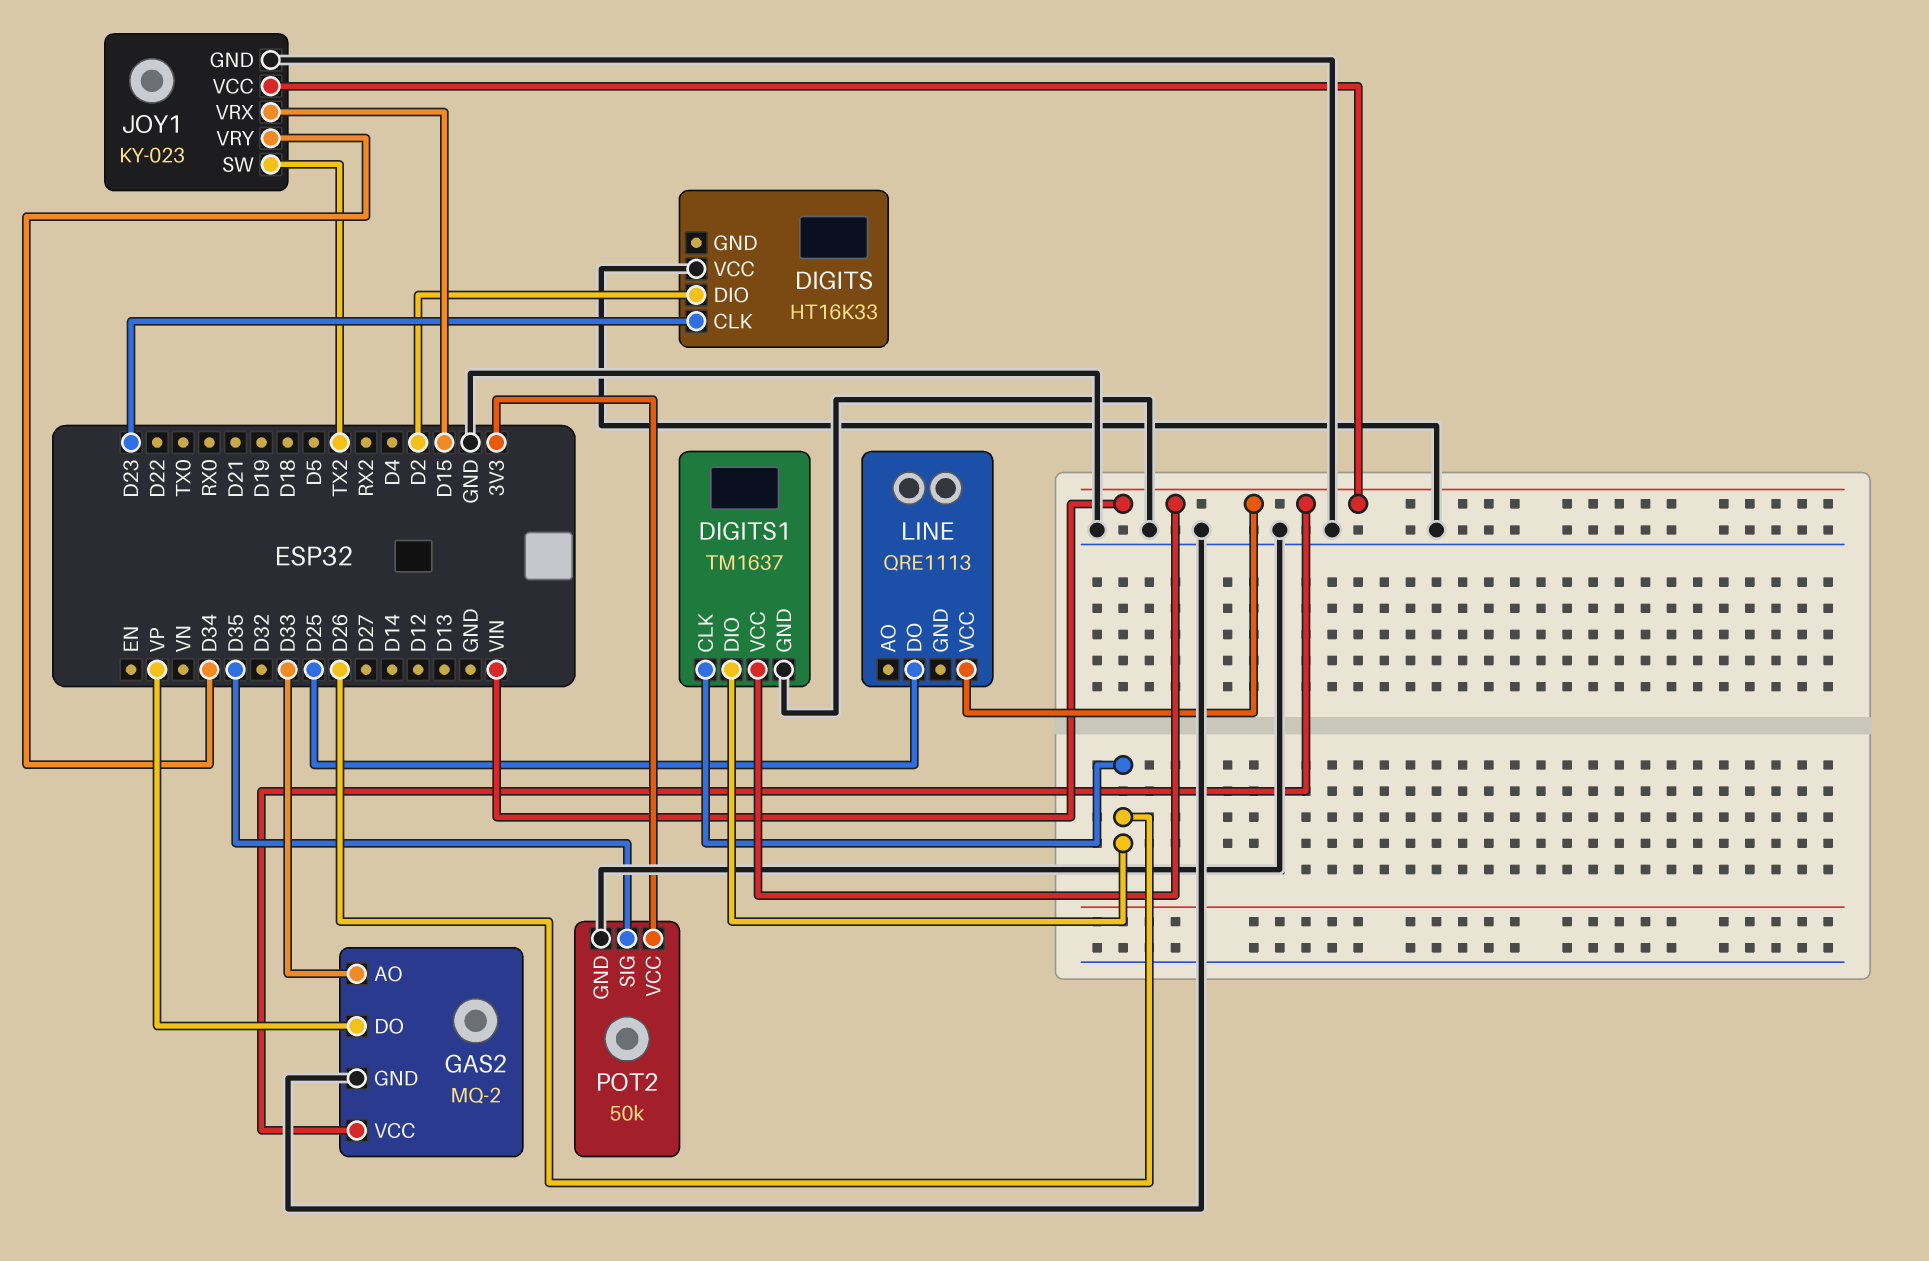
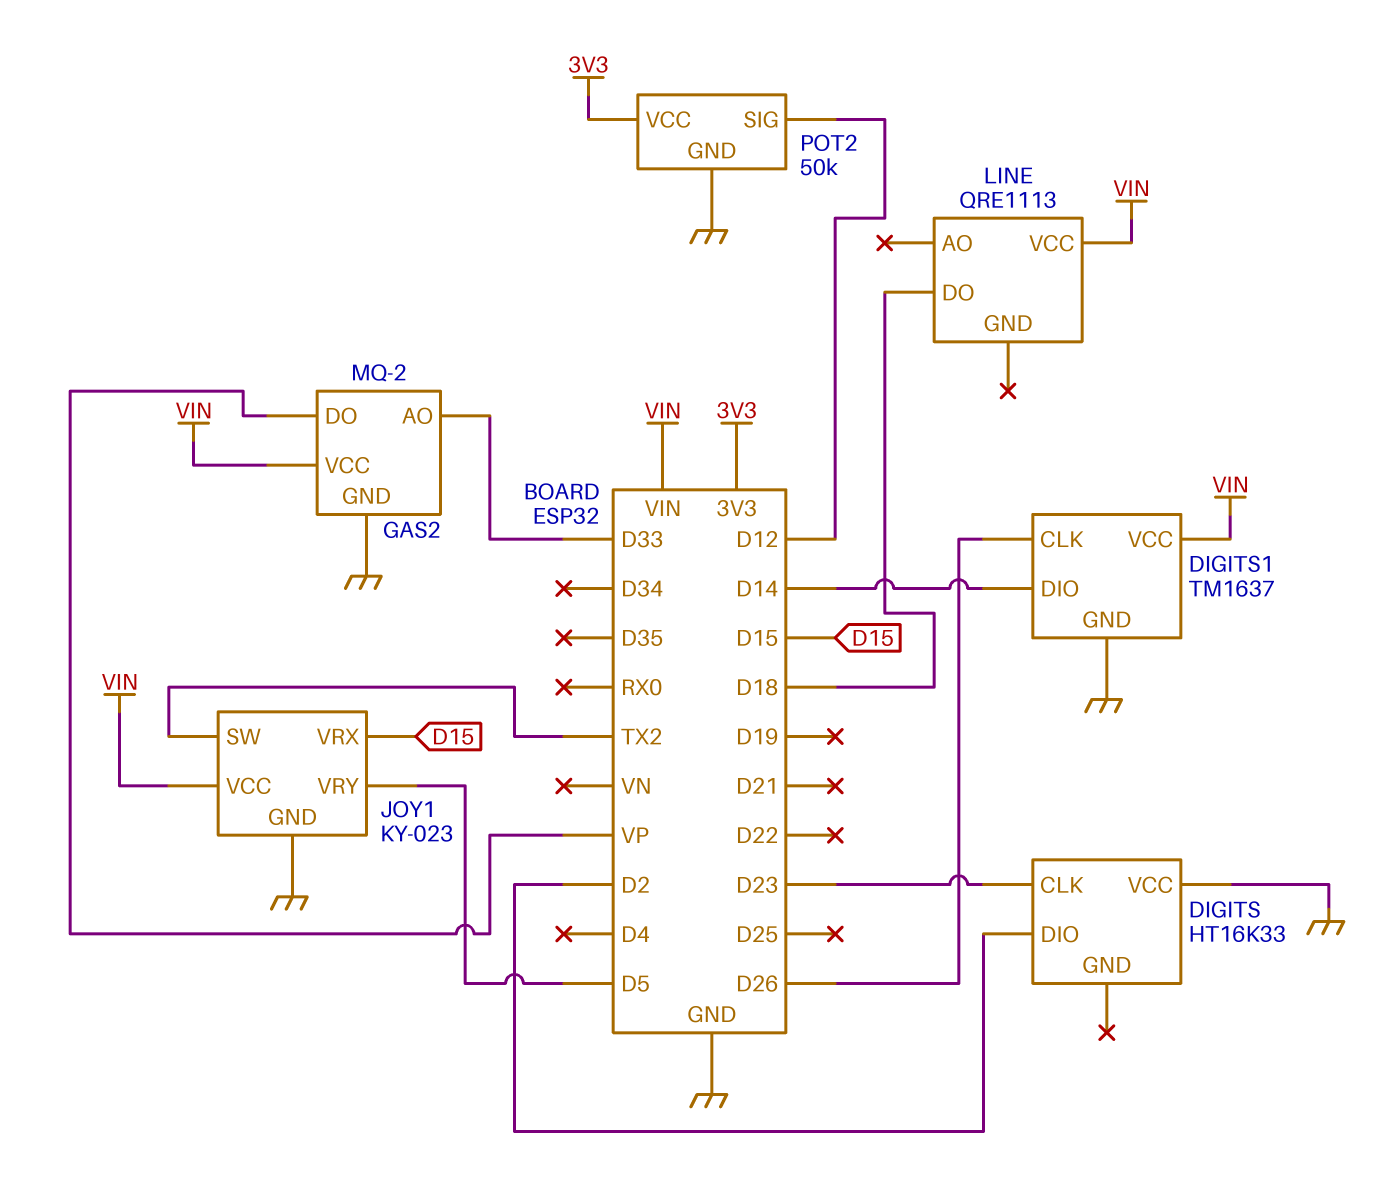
DIGITS1 pin DIO: D26 -> D14
JOY1 pin VRY: D34 -> D5
LINE pin DO: D25 -> D18
POT2 pin SIG: D35 -> D12

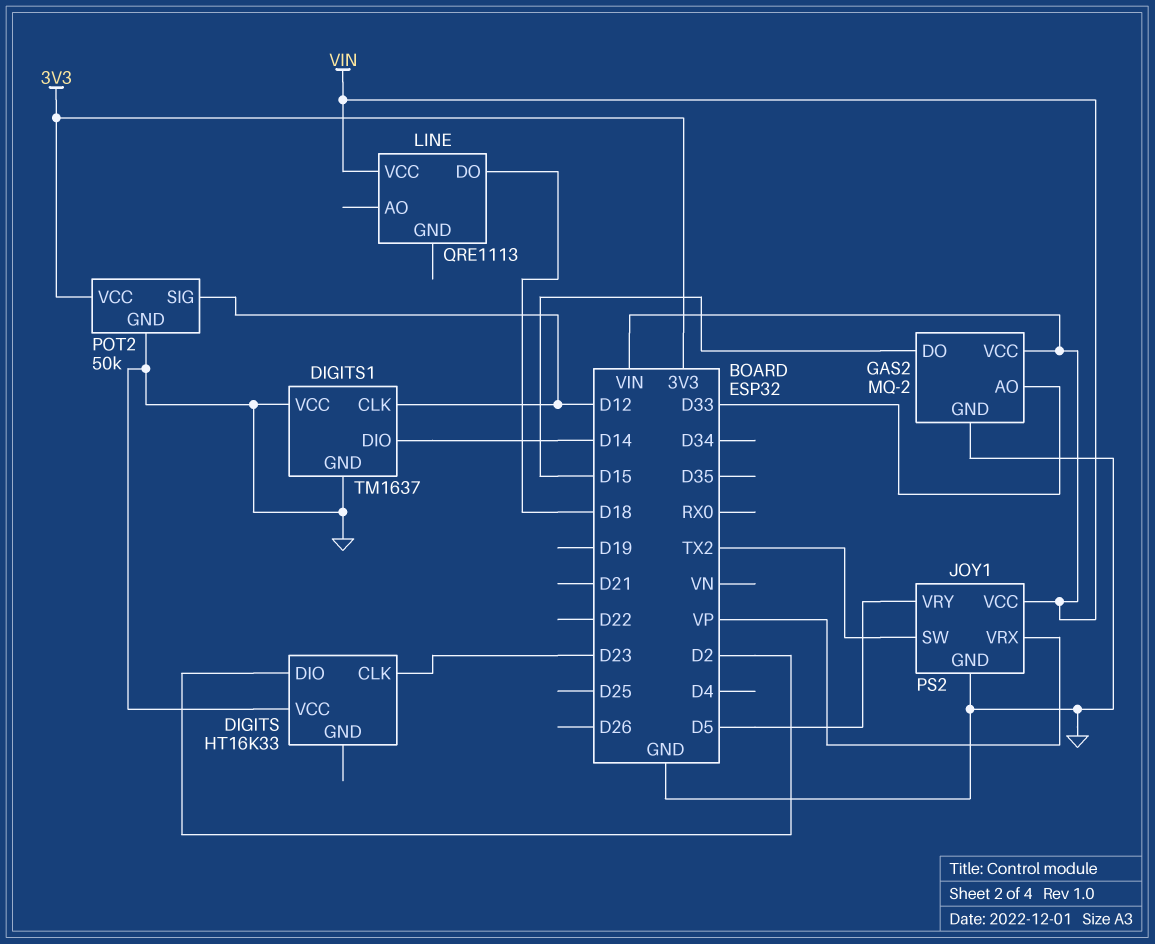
DIGITS1 pin CLK: D26 -> D12
DIGITS1 pin VCC: VIN -> GND
GAS2 pin DO: VP -> D15
JOY1: KY-023 -> PS2
JOY1 pin VRX: D15 -> VP

